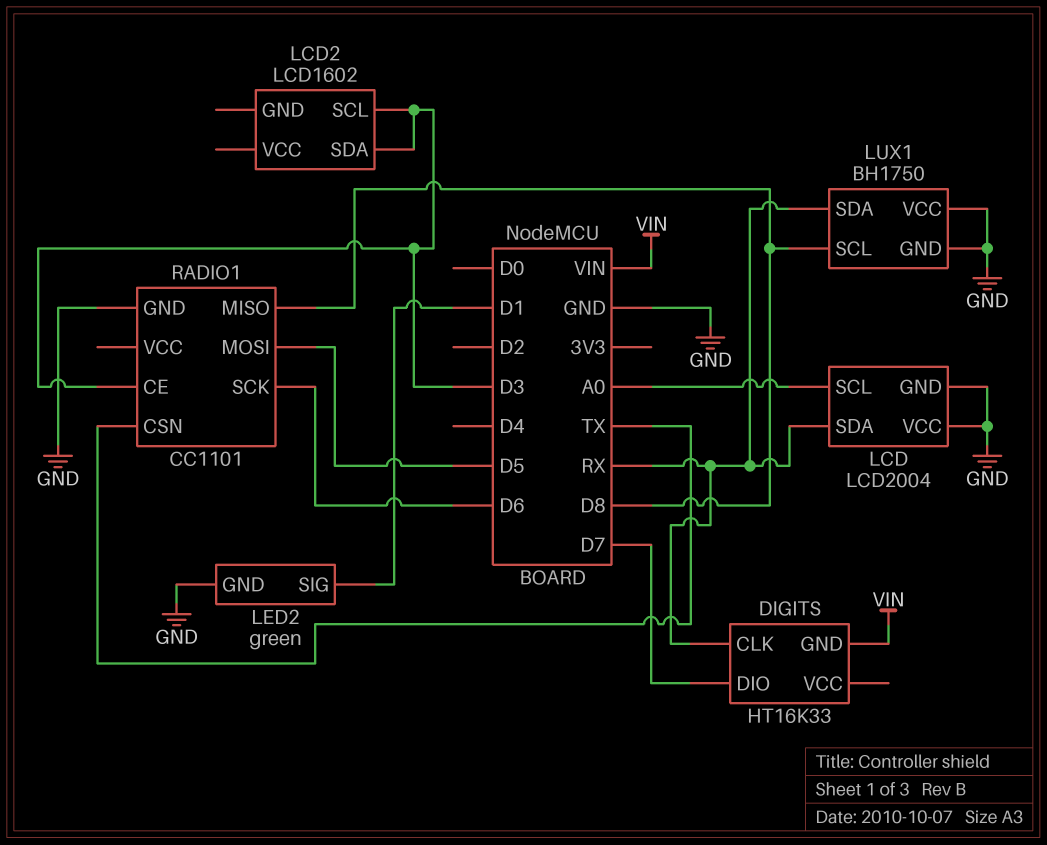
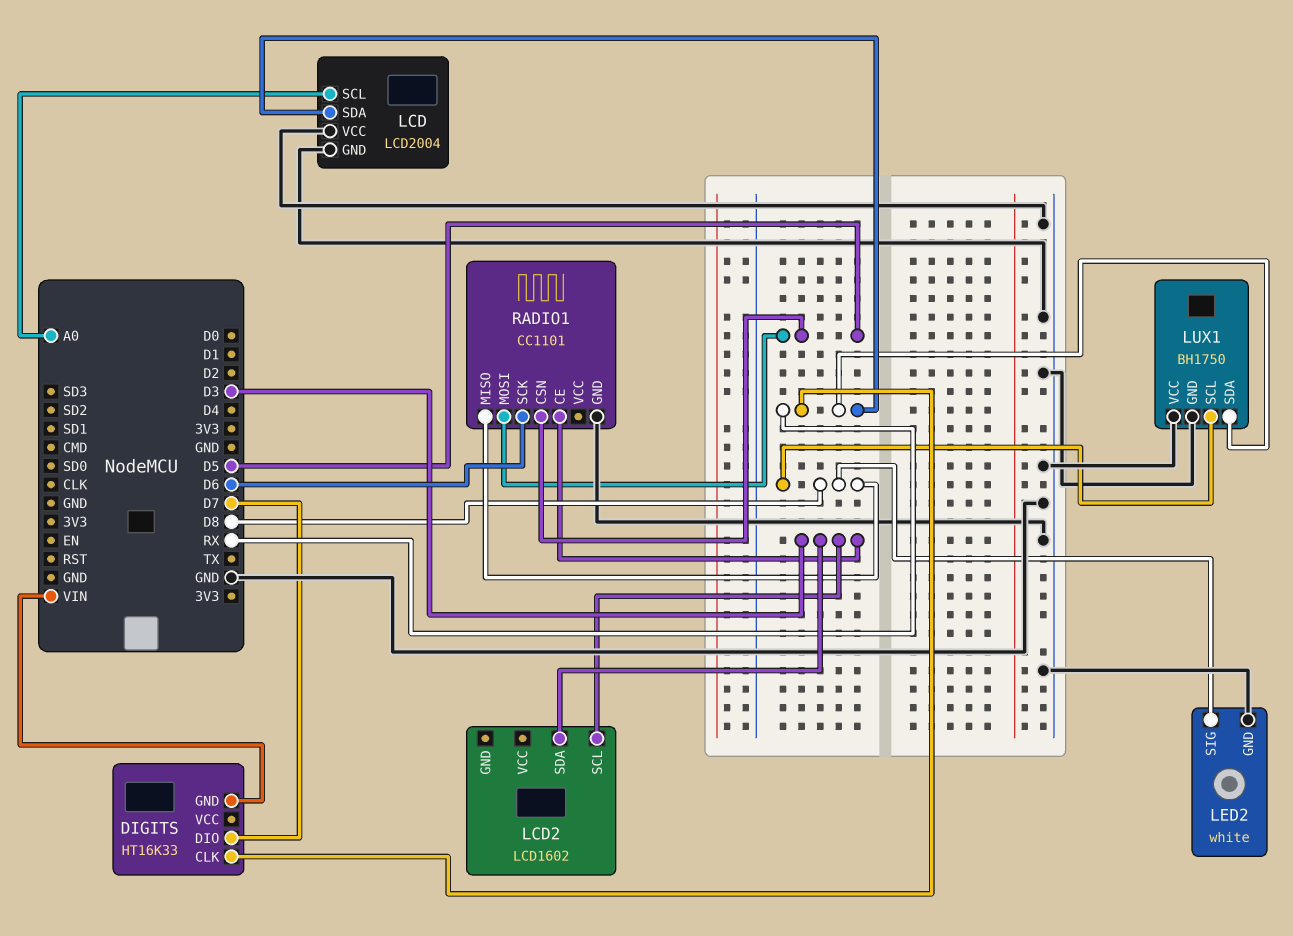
LED2: green -> white
LED2 pin SIG: D1 -> D8
RADIO1 pin CSN: TX -> D5

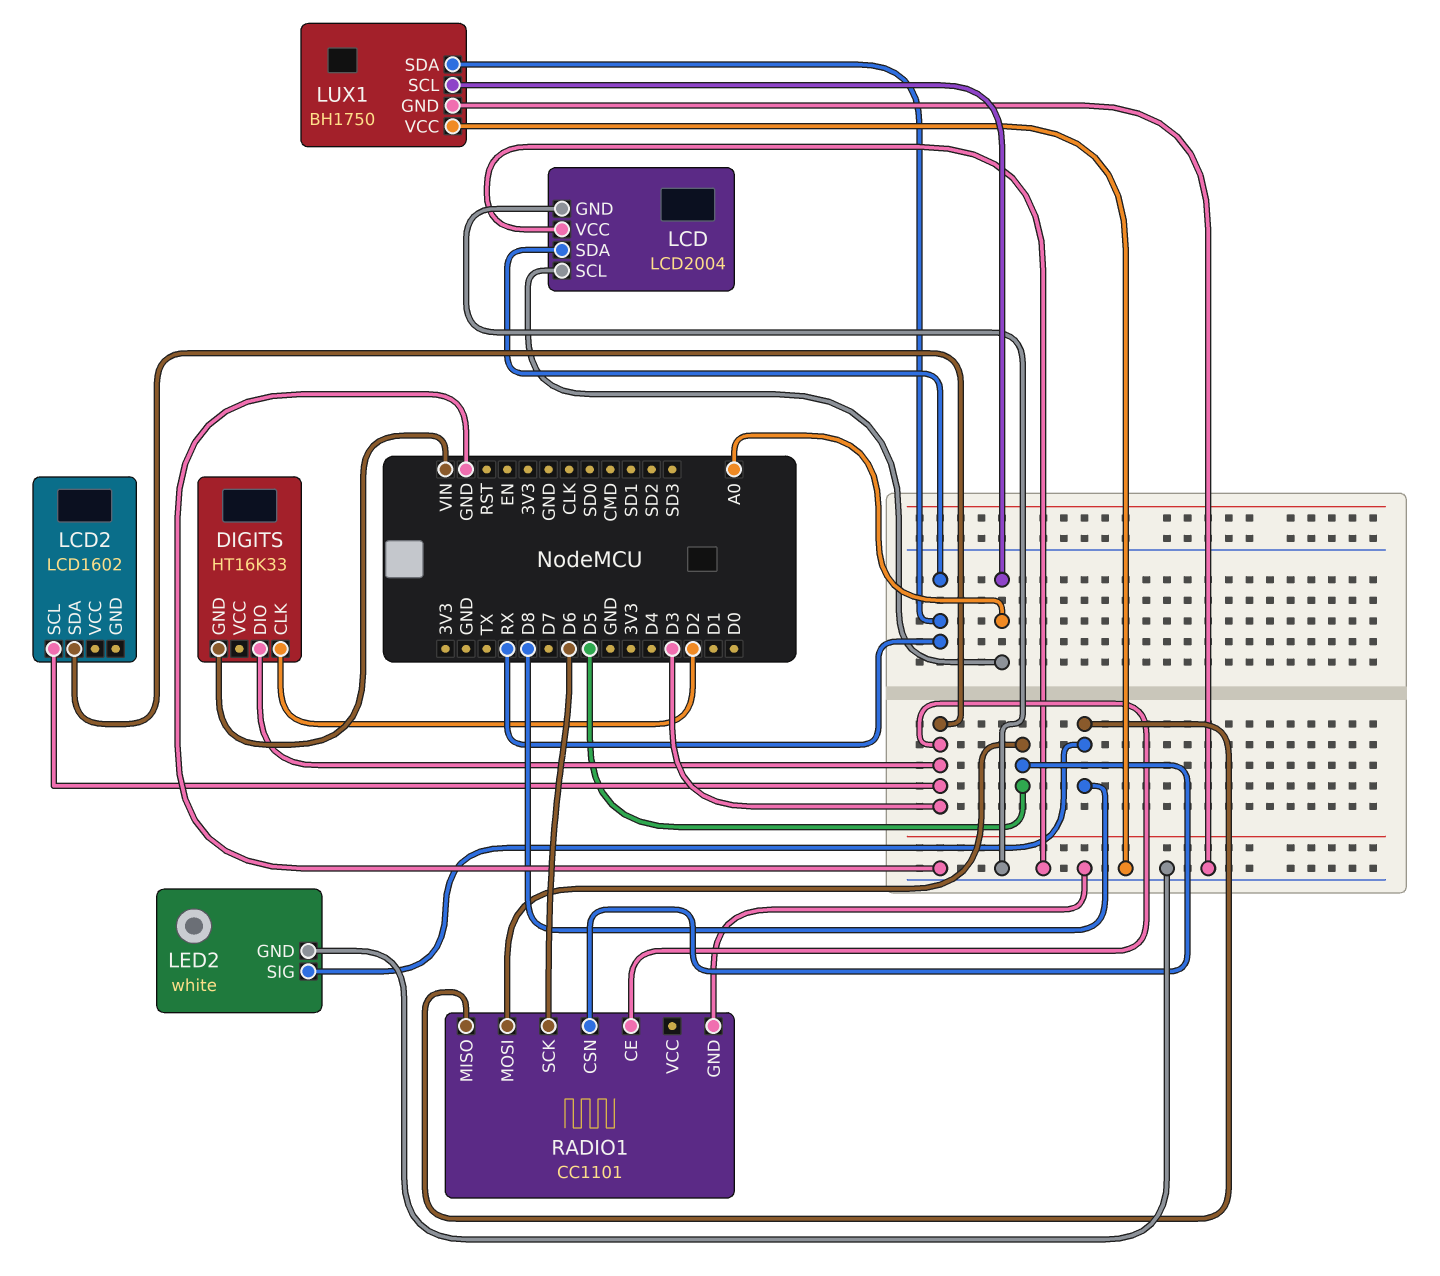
DIGITS pin CLK: RX -> D2
DIGITS pin DIO: D7 -> D3
LUX1 pin SCL: D8 -> A0

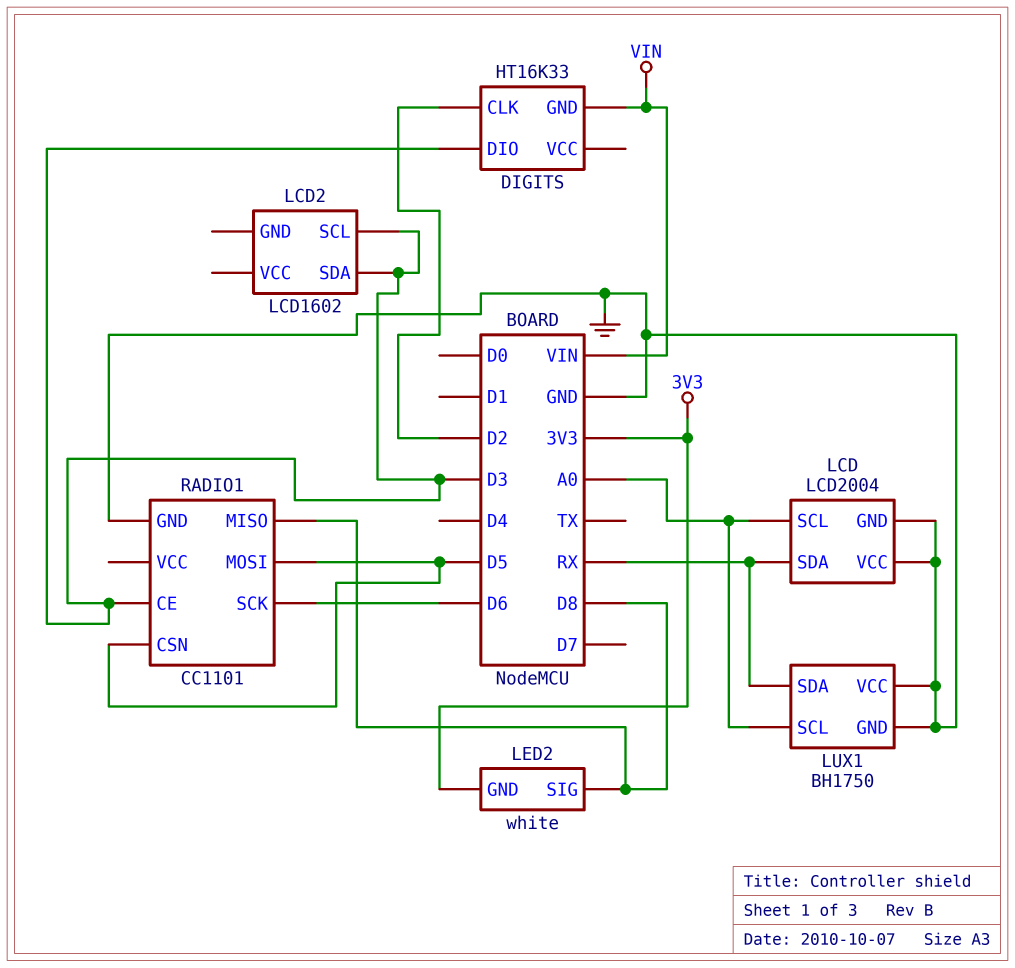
LED2 pin GND: GND -> 3V3

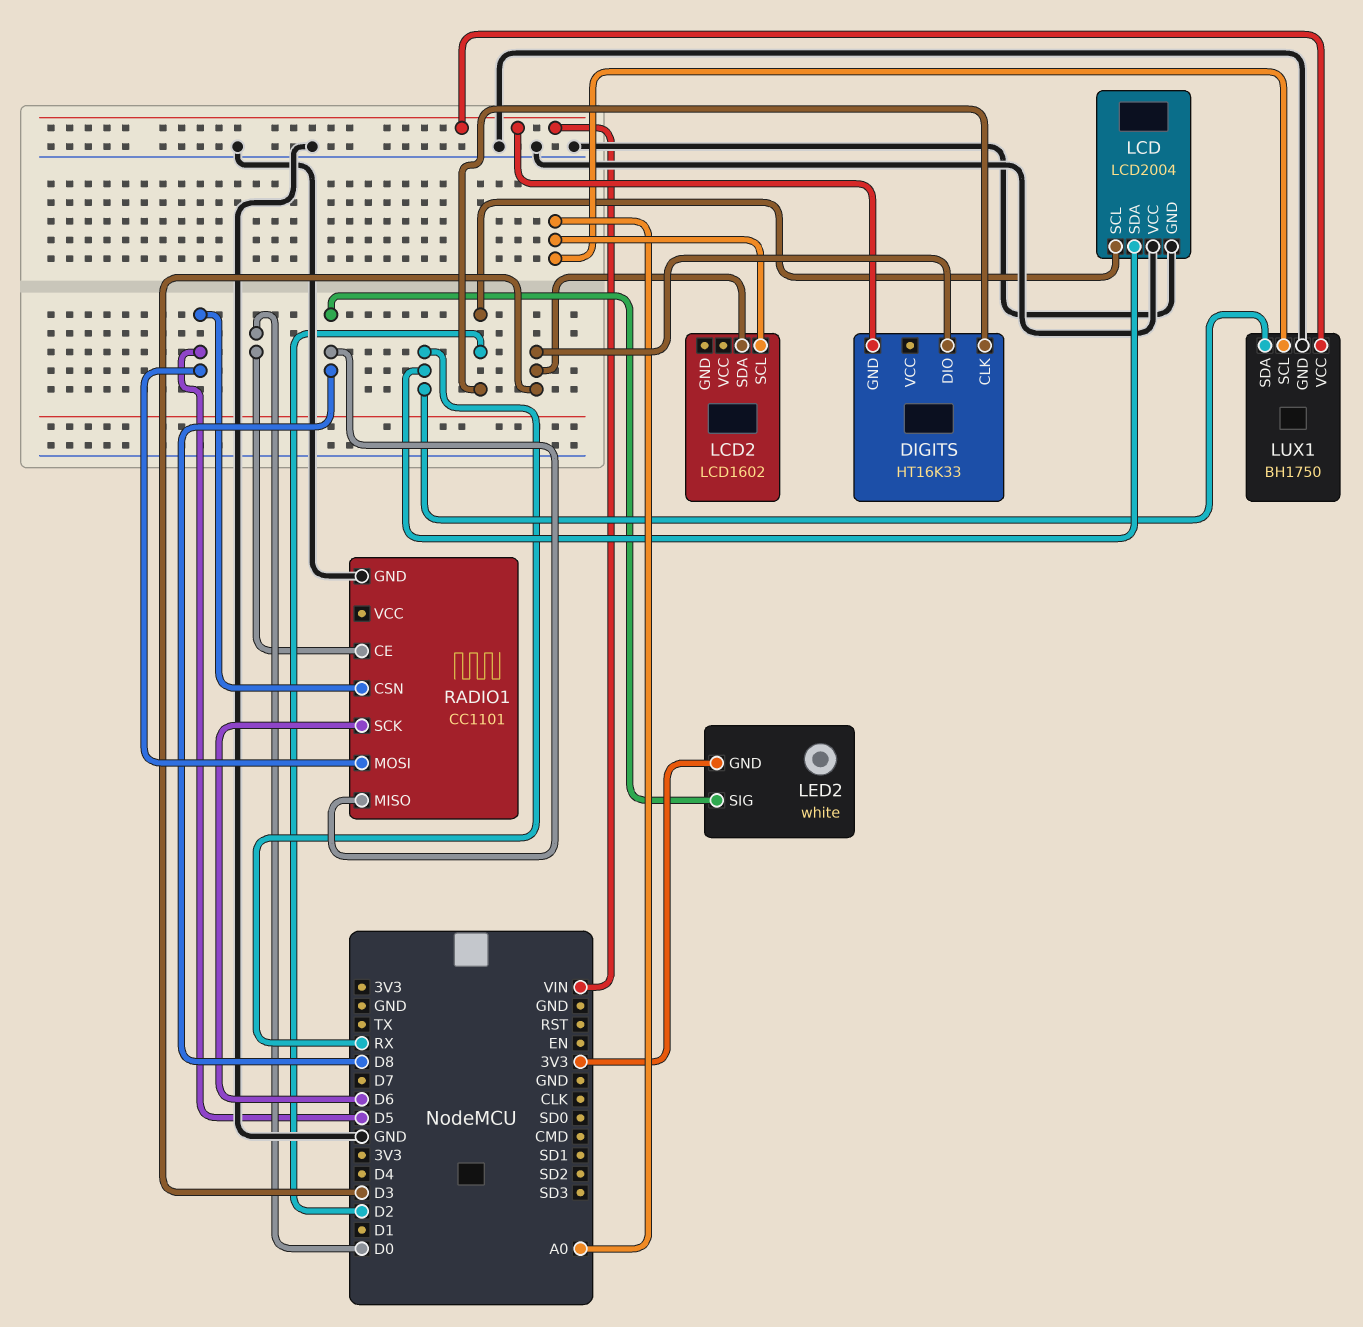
LCD pin SCL: A0 -> D2
LCD2 pin SCL: D3 -> A0
LUX1 pin VCC: GND -> VIN
RADIO1 pin CE: D3 -> D0

